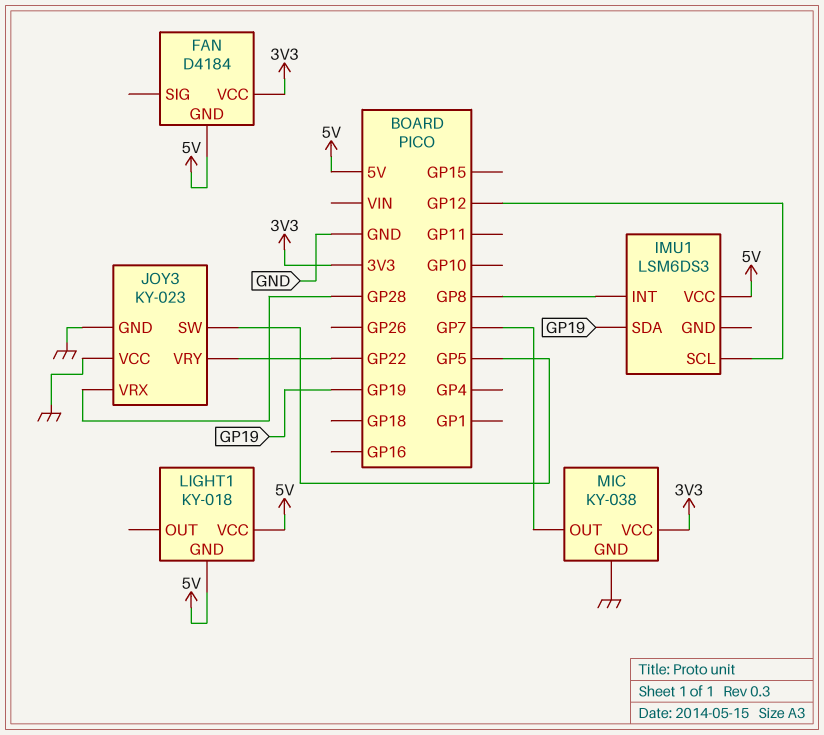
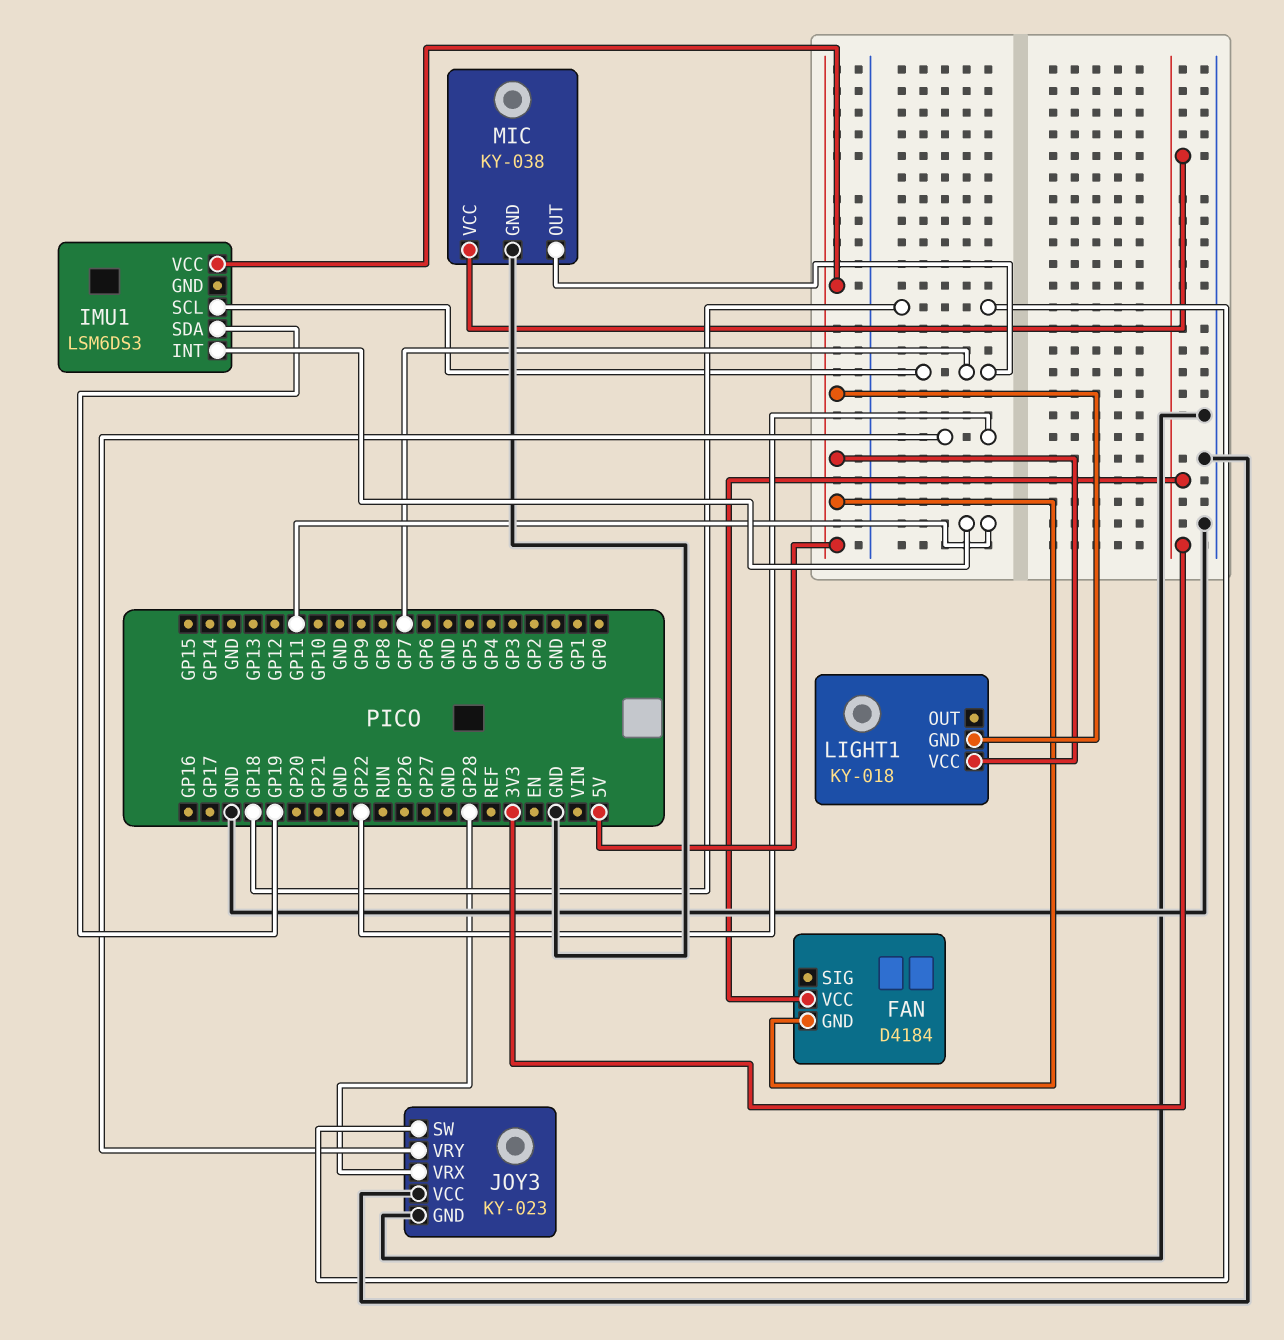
IMU1 pin INT: GP8 -> GP11
IMU1 pin SCL: GP12 -> GP7
JOY3 pin SW: GP5 -> GP18

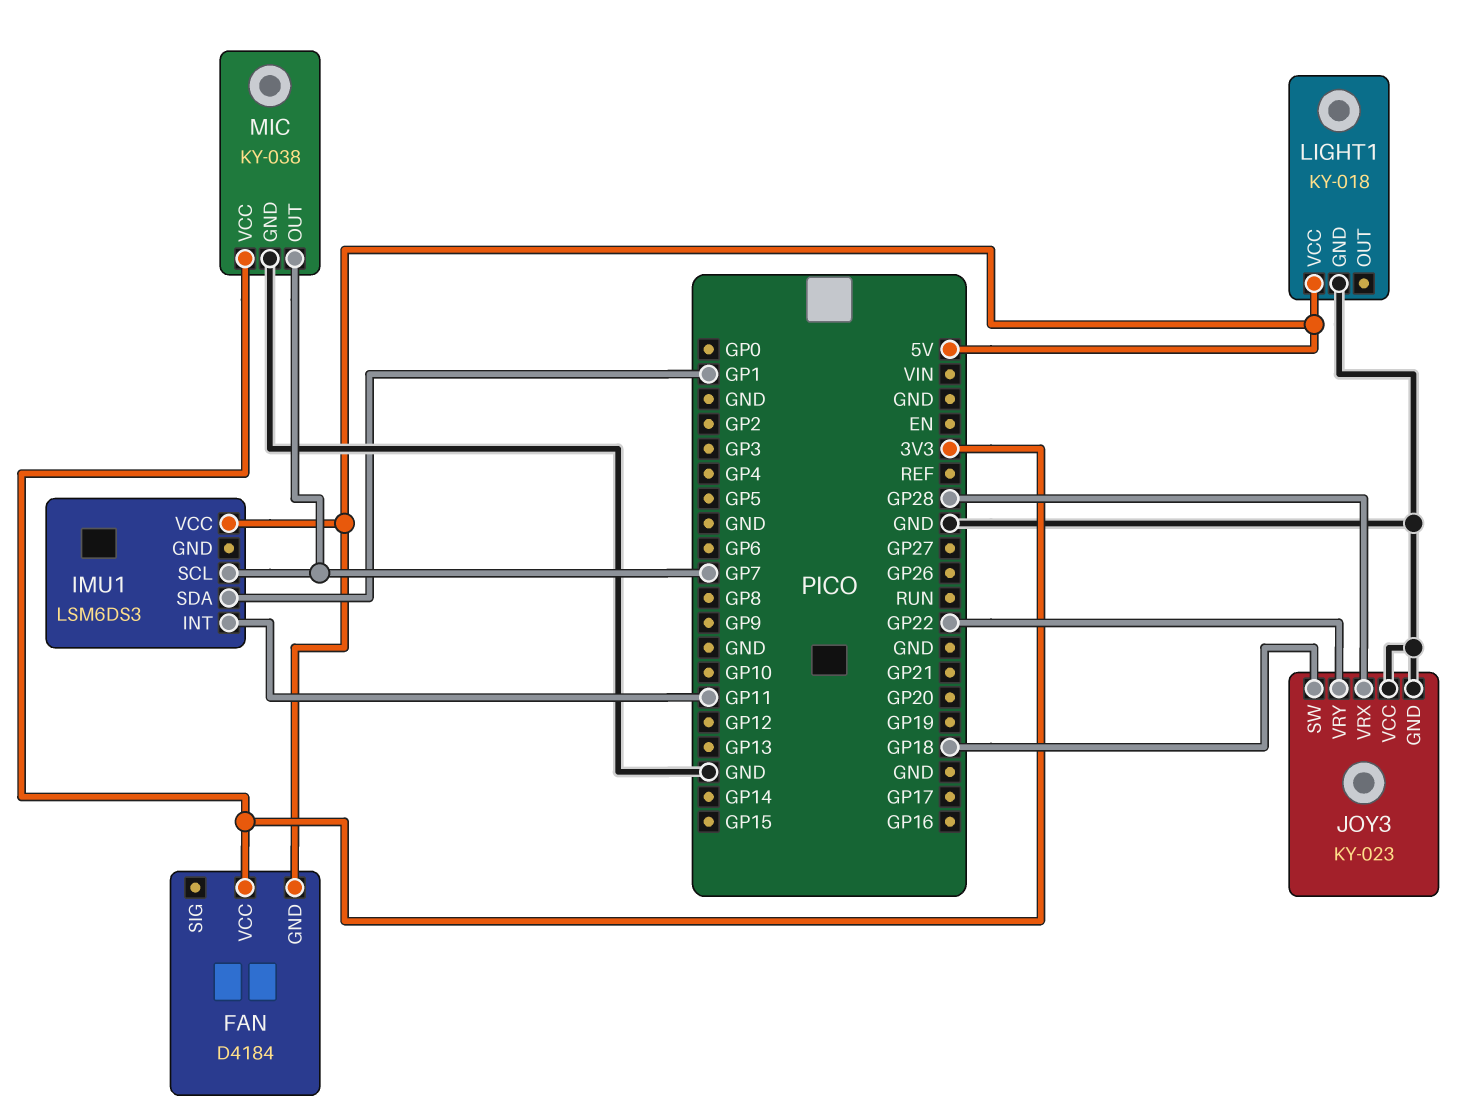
IMU1 pin SDA: GP19 -> GP1
LIGHT1 pin GND: 5V -> GND

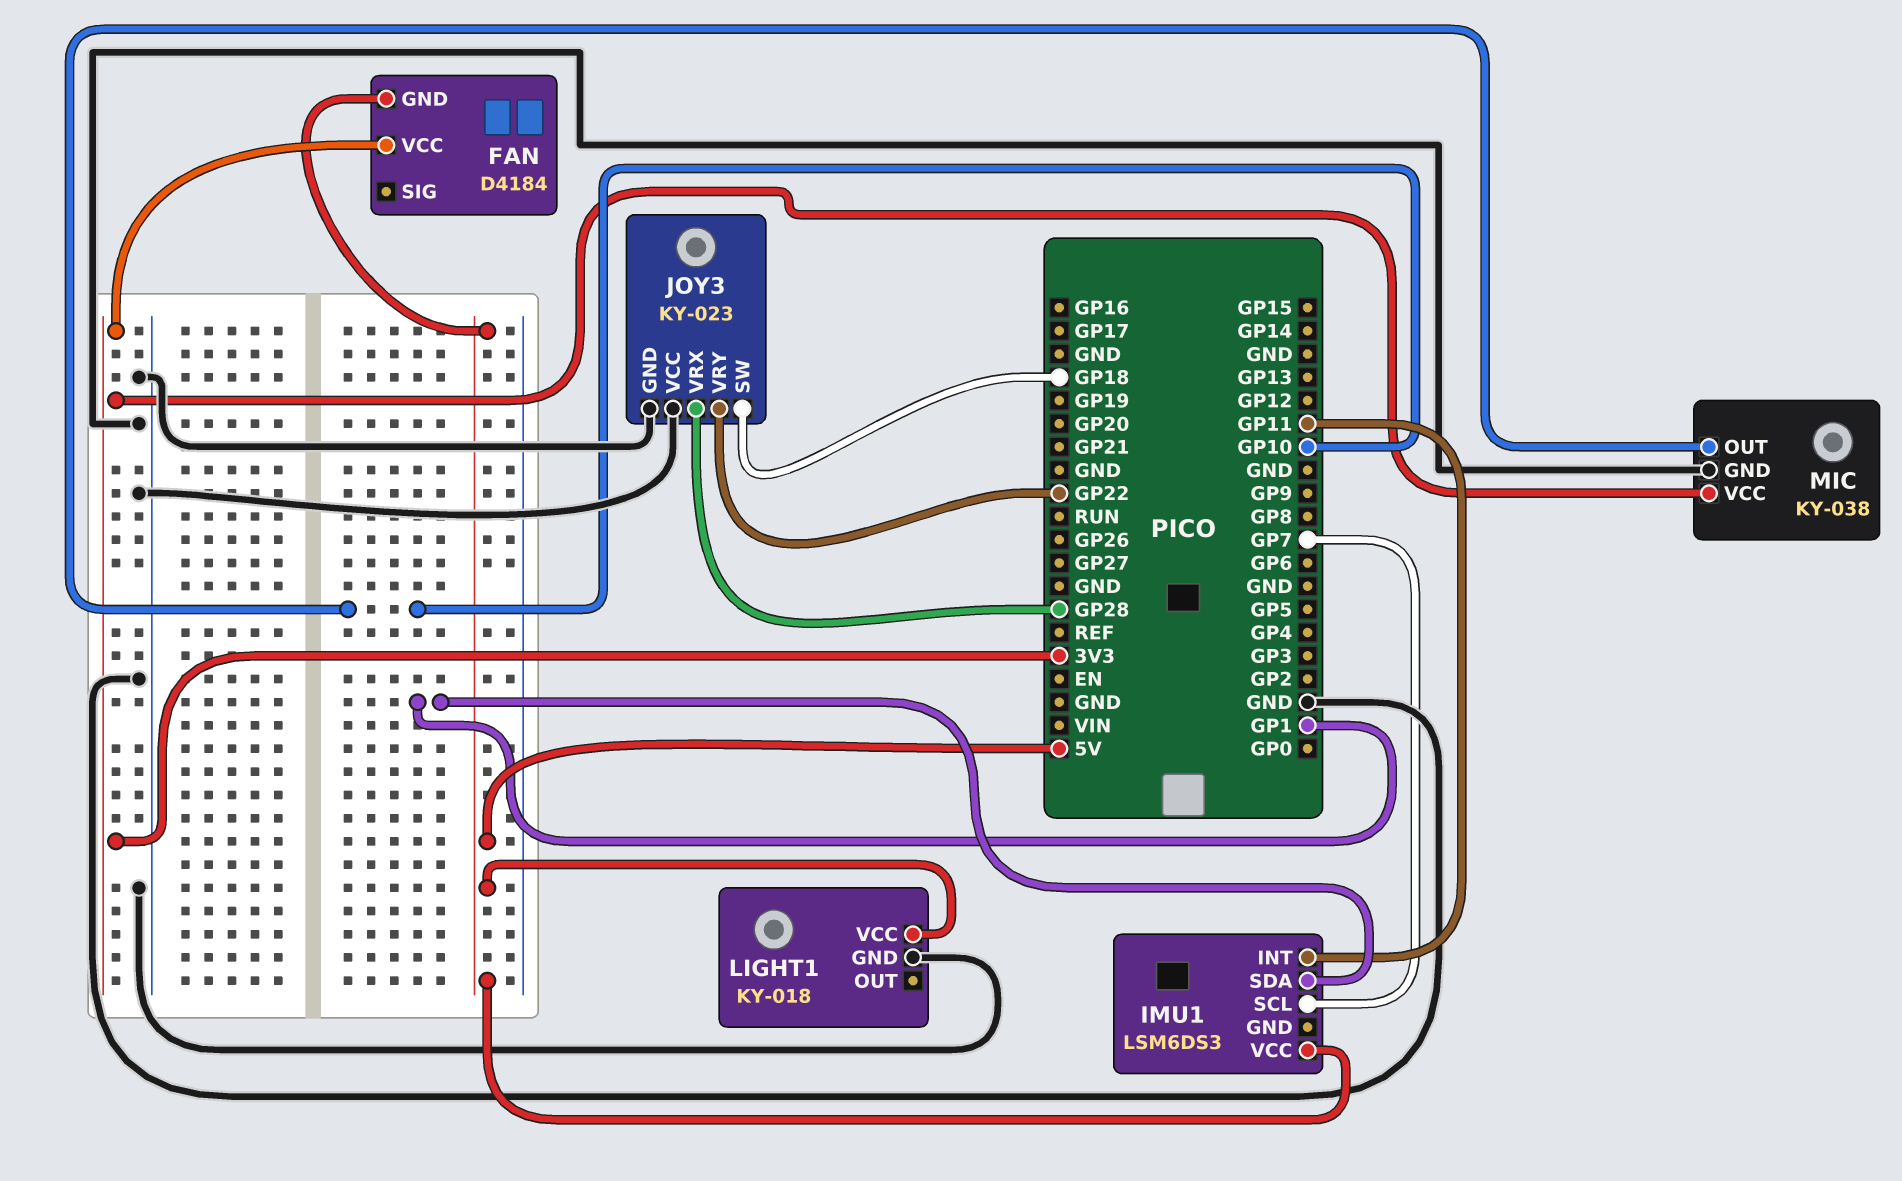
MIC pin OUT: GP7 -> GP10

